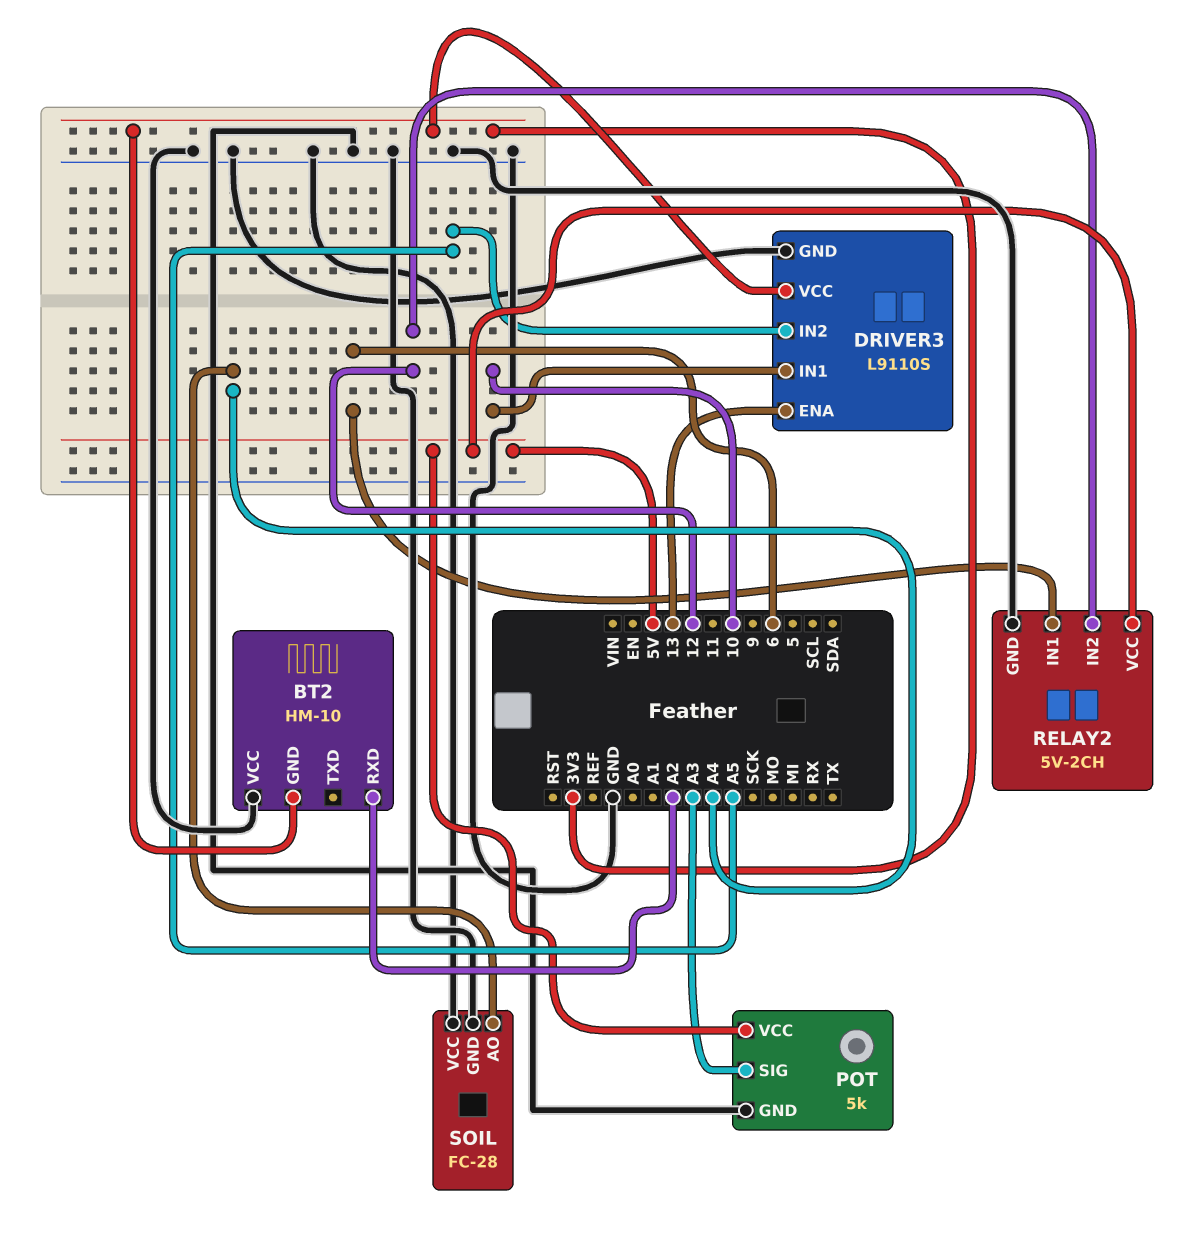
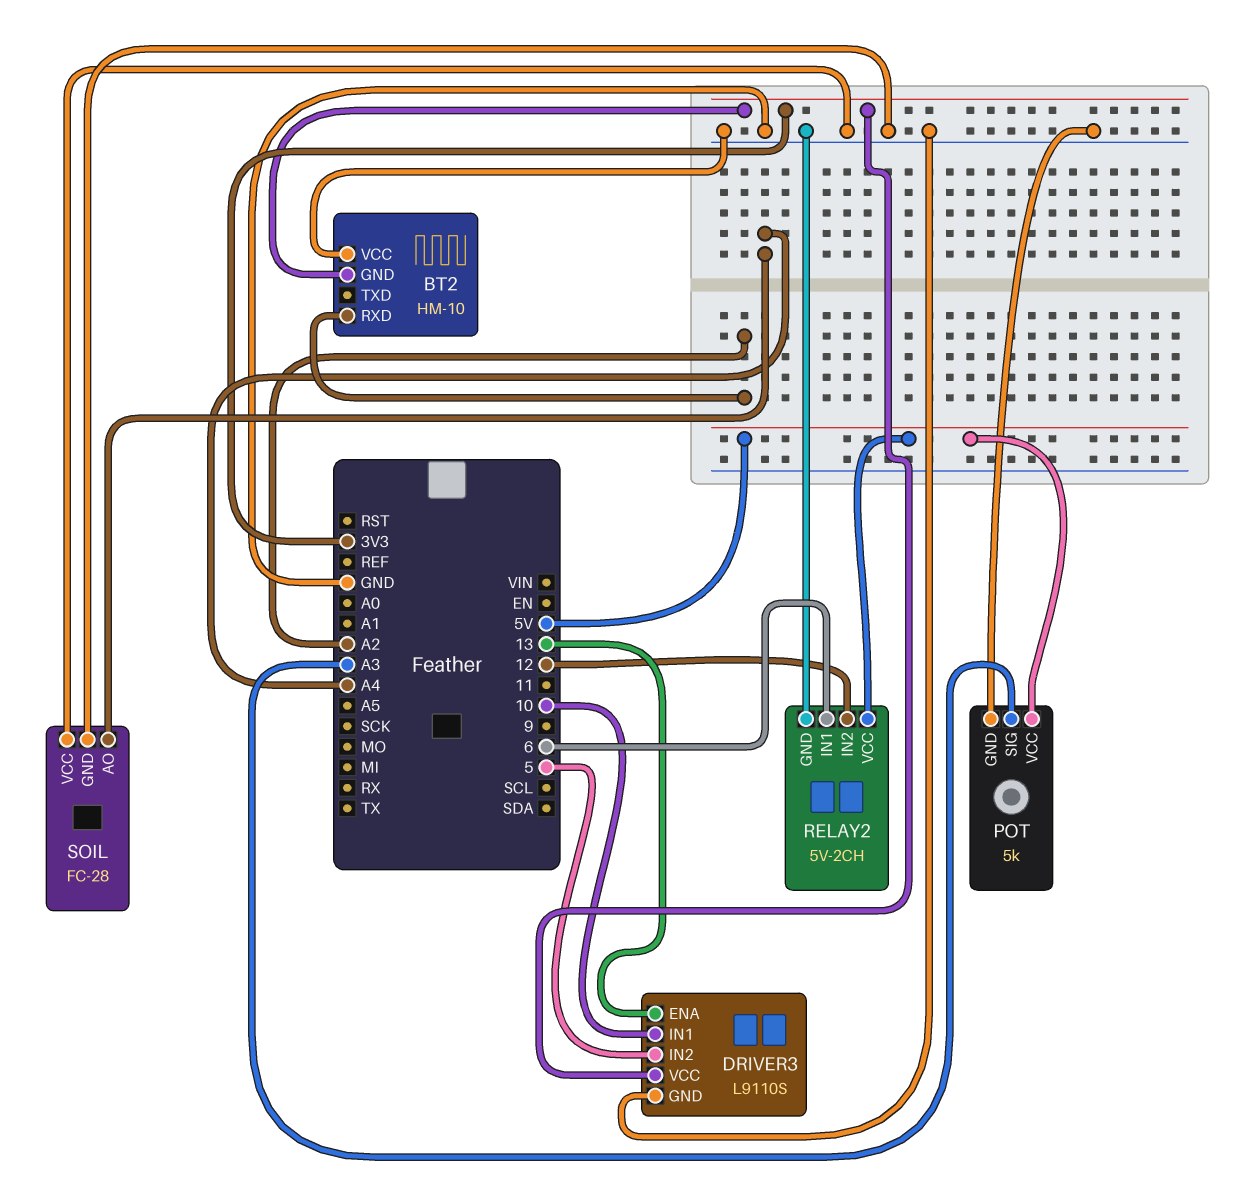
DRIVER3 pin IN2: A5 -> 5

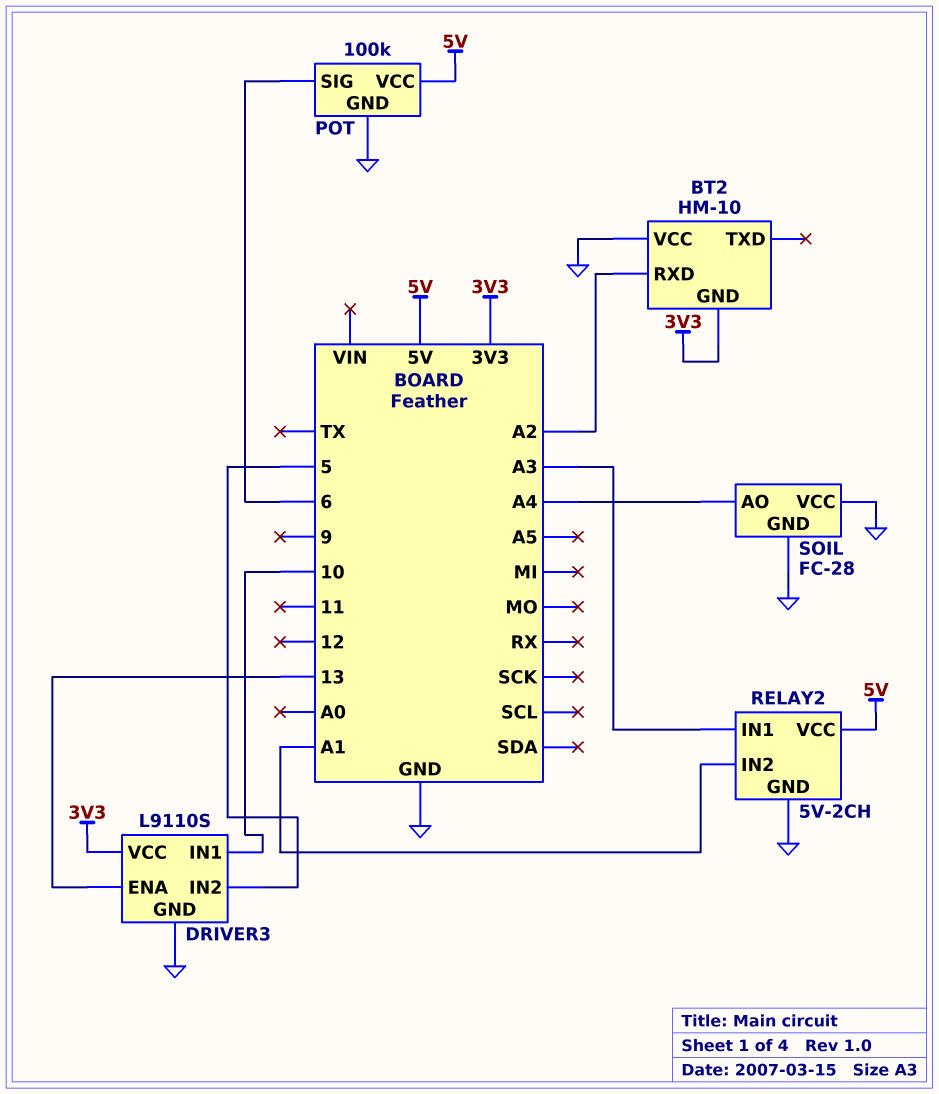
POT: 5k -> 100k
POT pin SIG: A3 -> 6
RELAY2 pin IN1: 6 -> A3
RELAY2 pin IN2: 12 -> A1

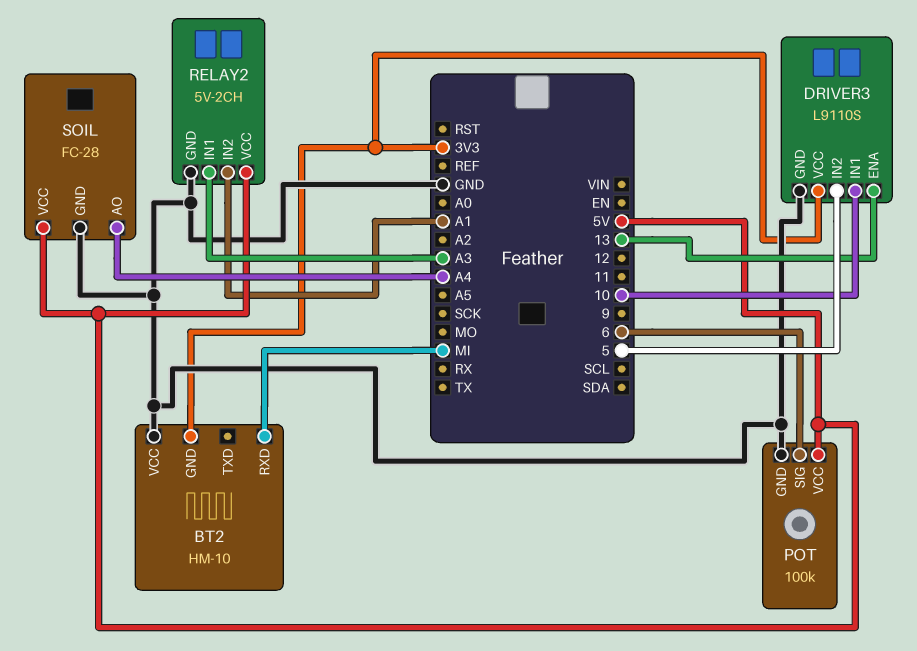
BT2 pin RXD: A2 -> MI
SOIL pin VCC: GND -> 5V

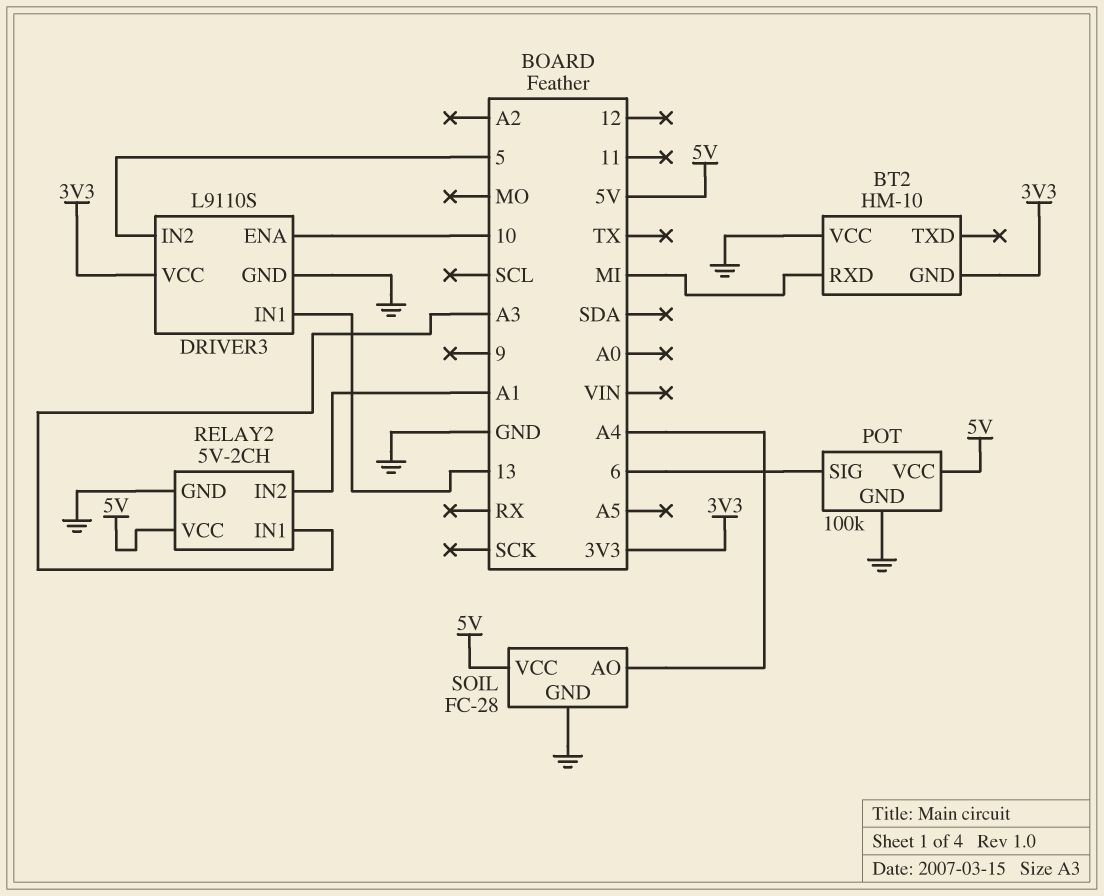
DRIVER3 pin ENA: 13 -> 10
DRIVER3 pin IN1: 10 -> 13

